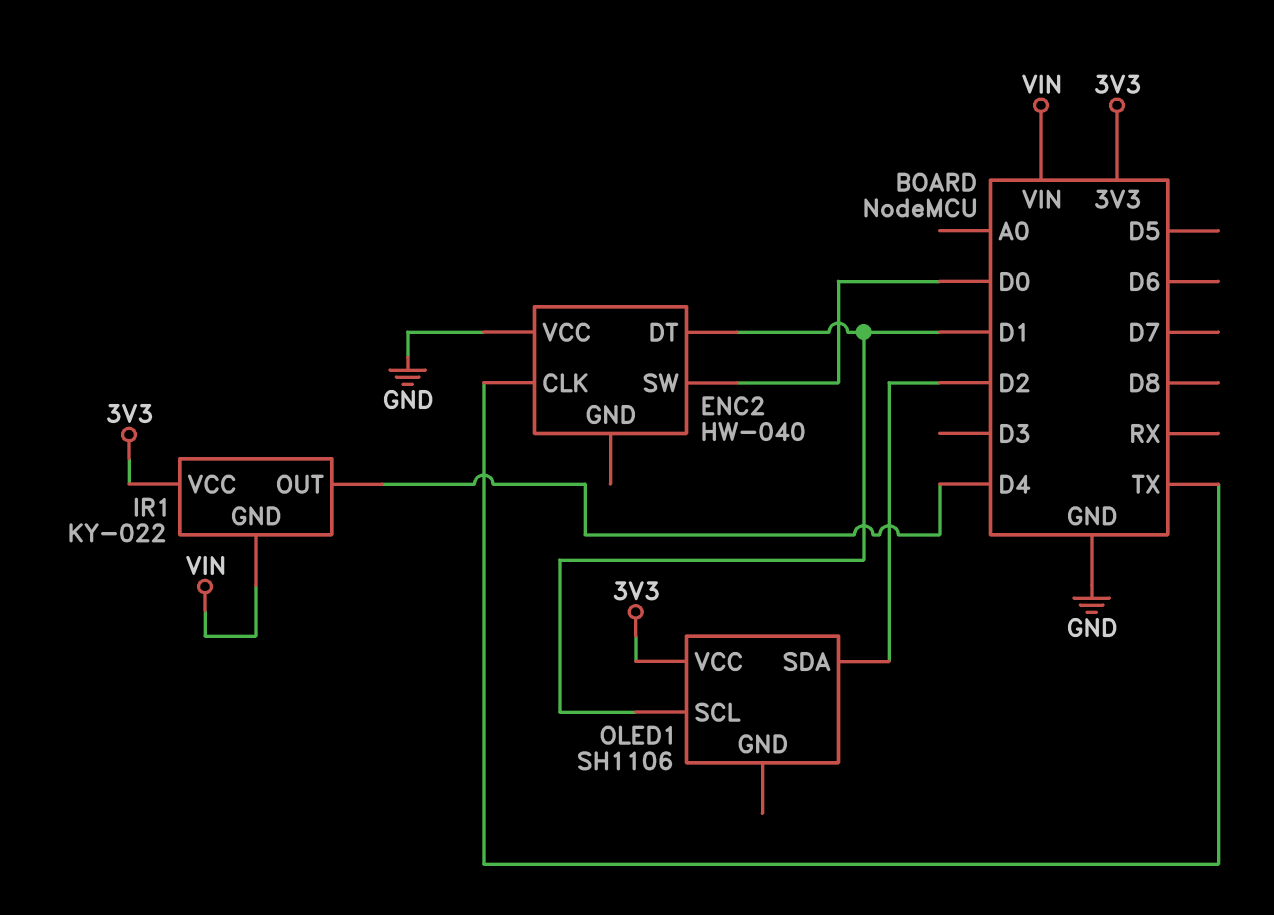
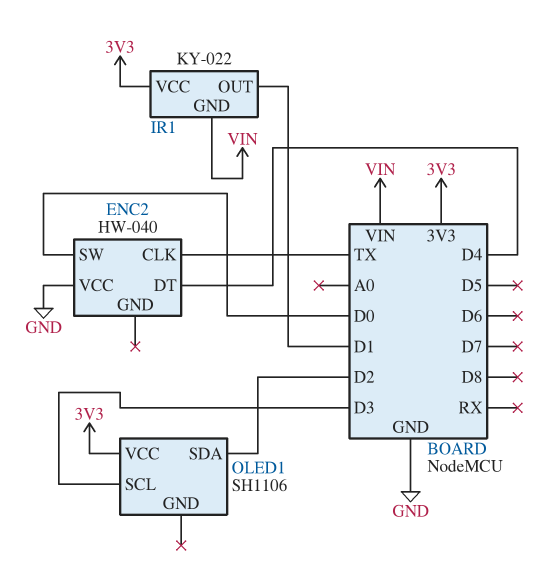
ENC2 pin DT: D1 -> D4
IR1 pin OUT: D4 -> D1
OLED1 pin SCL: D1 -> D3

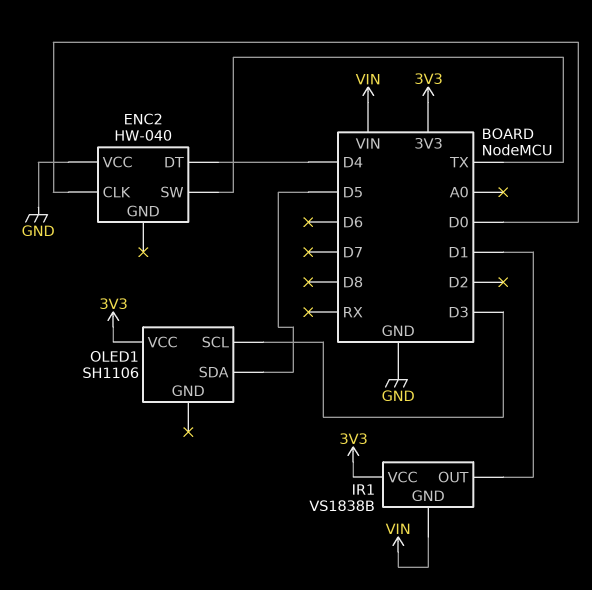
ENC2 pin CLK: TX -> D0
ENC2 pin SW: D0 -> TX
IR1: KY-022 -> VS1838B
OLED1 pin SDA: D2 -> D5

